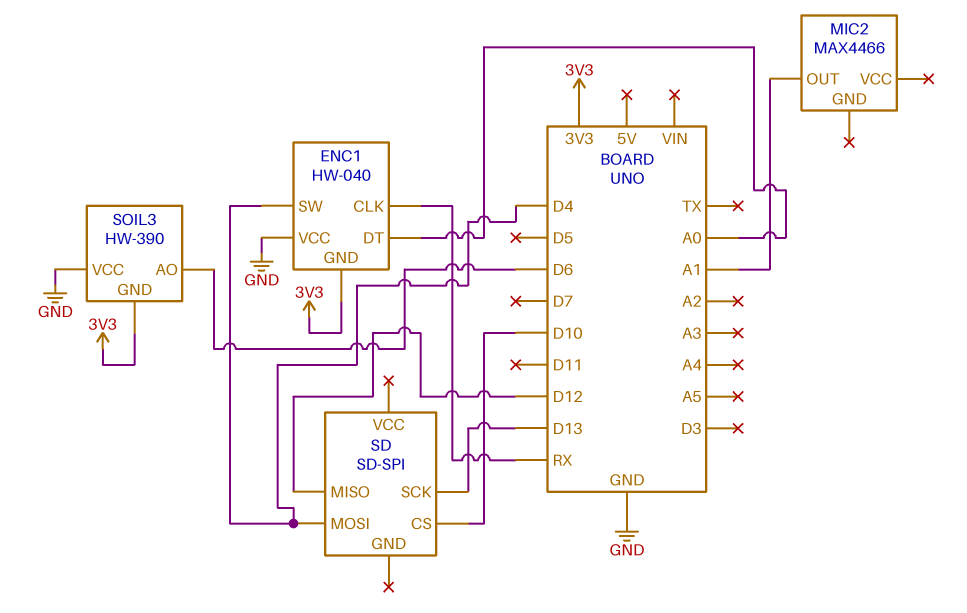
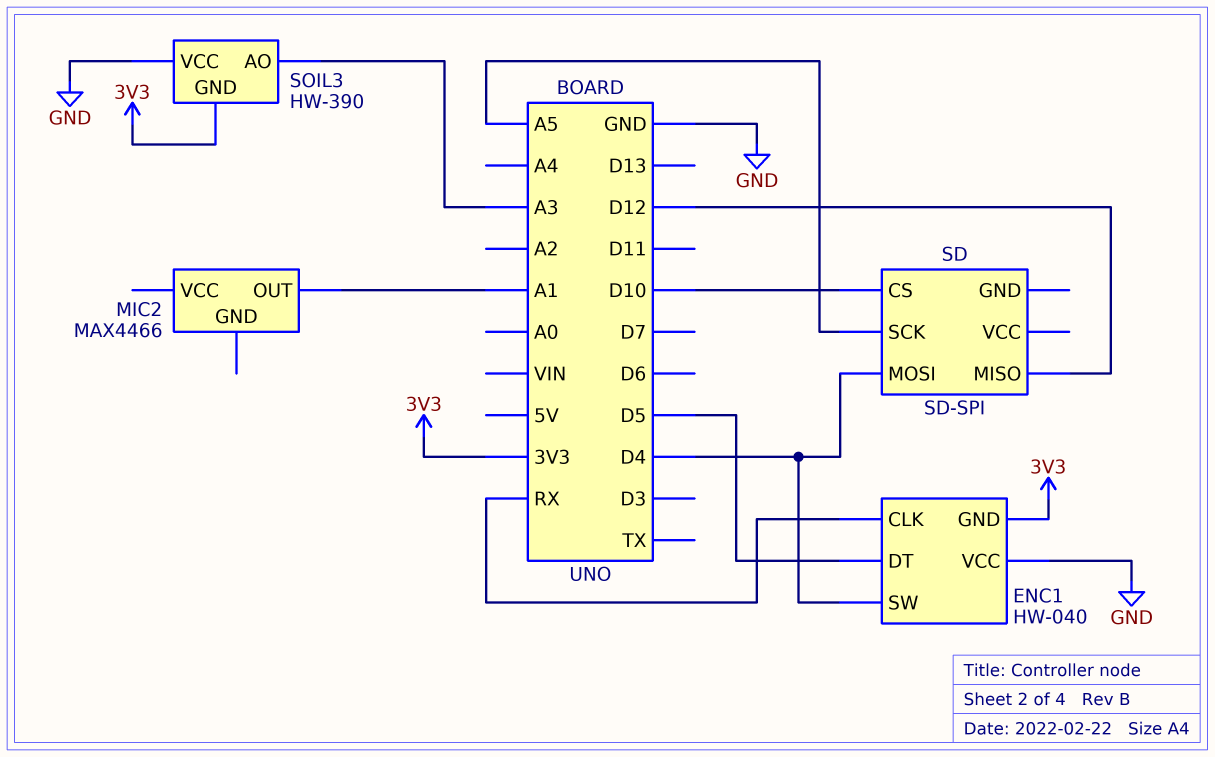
ENC1 pin DT: A0 -> D5
SD pin SCK: D13 -> A5
SOIL3 pin AO: D6 -> A3

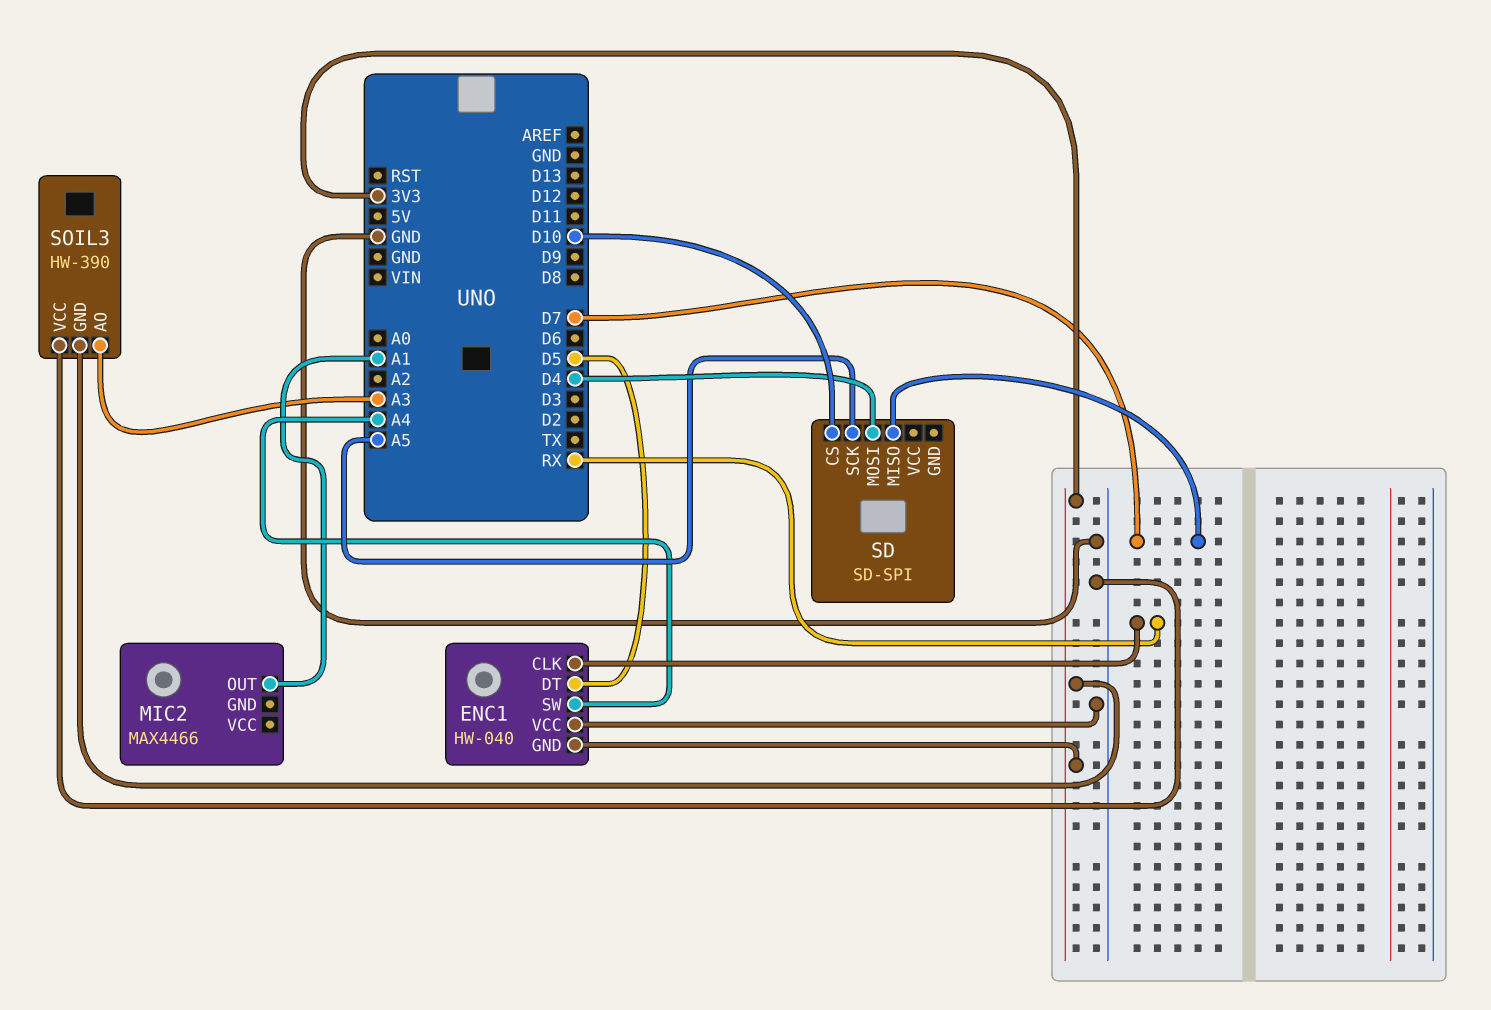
ENC1 pin SW: D4 -> A4
SD pin MISO: D12 -> D7

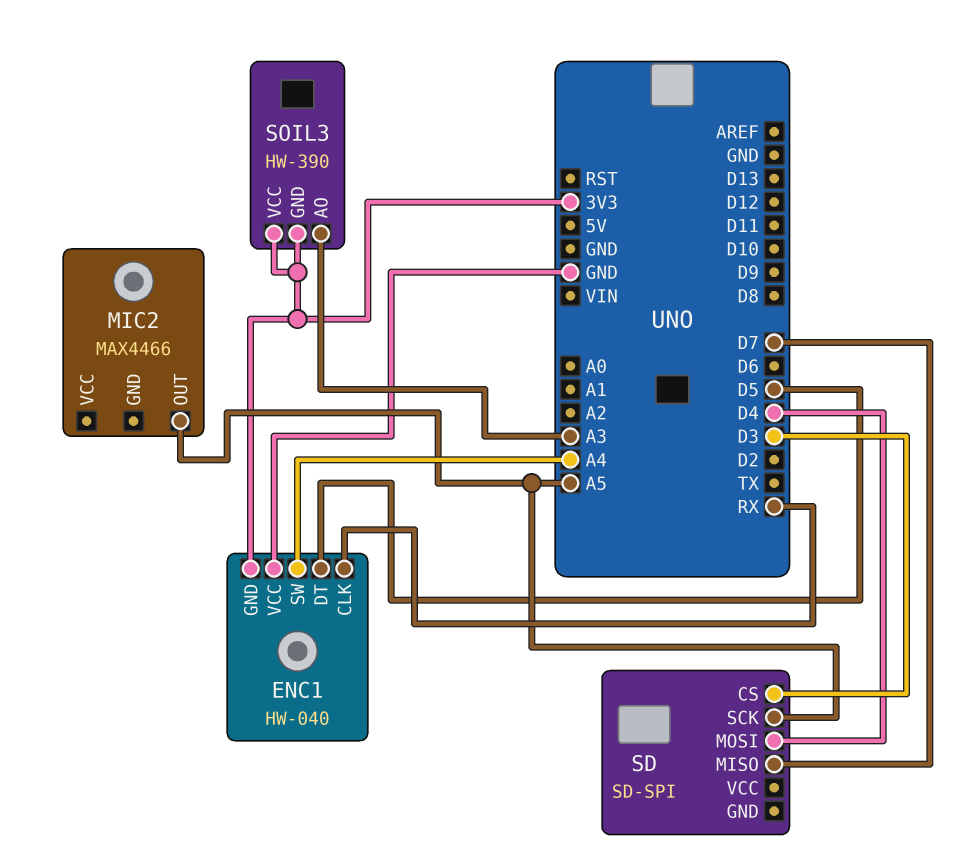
MIC2 pin OUT: A1 -> A5
SD pin CS: D10 -> D3
SOIL3 pin VCC: GND -> 3V3

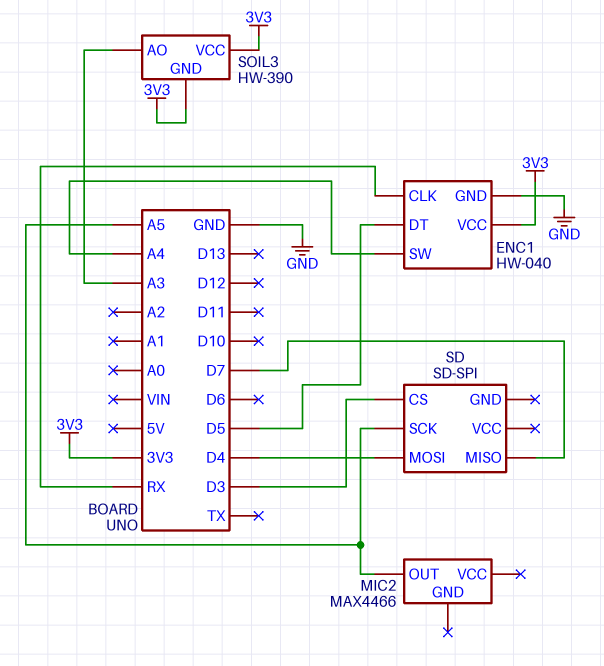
ENC1 pin GND: 3V3 -> GND
ENC1 pin VCC: GND -> 3V3

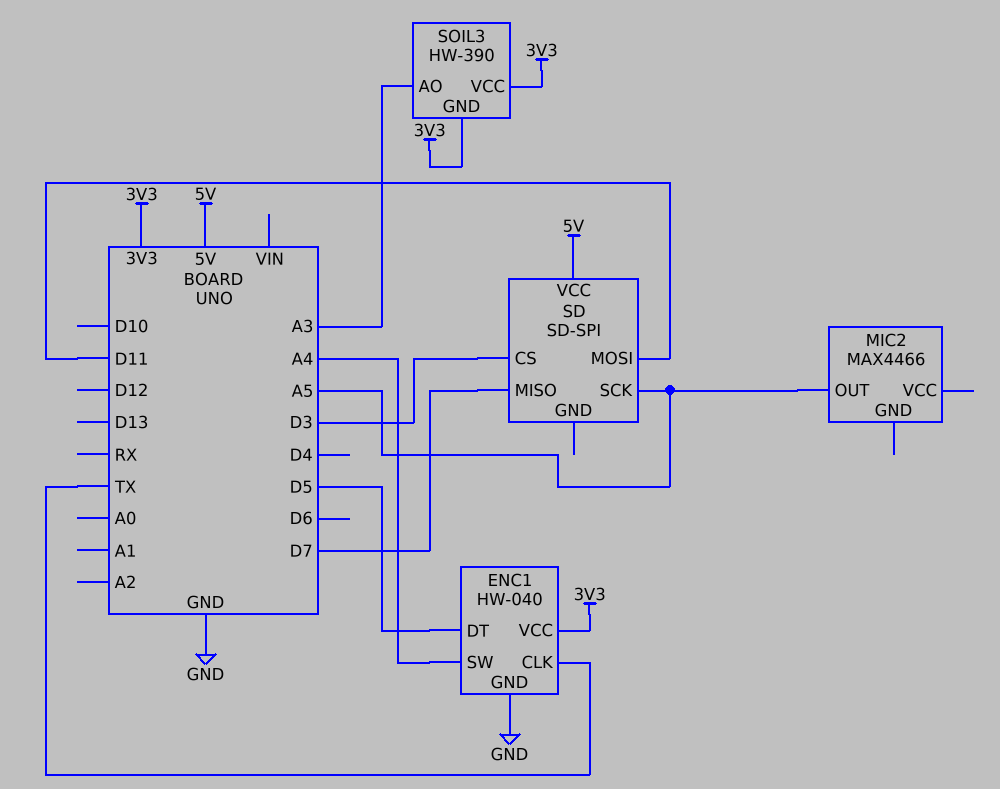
ENC1 pin CLK: RX -> TX
SD pin MOSI: D4 -> D11
SD pin VCC: none -> 5V

